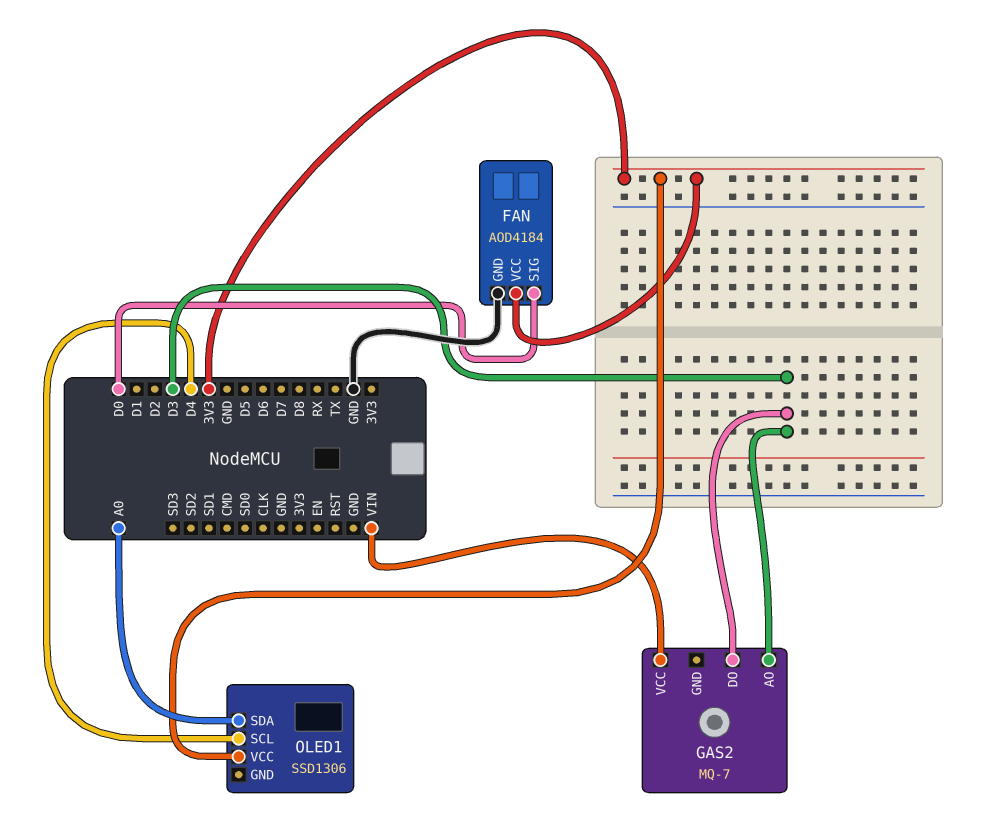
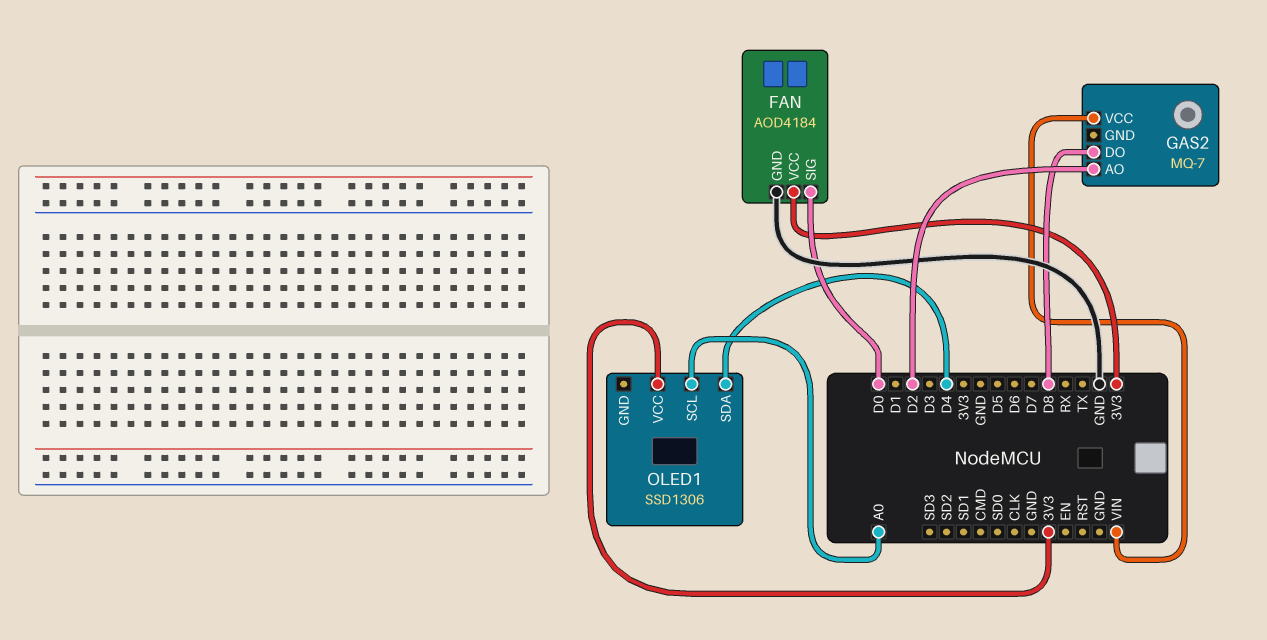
GAS2 pin AO: D3 -> D2
GAS2 pin DO: D3 -> D8
OLED1 pin SCL: D4 -> A0
OLED1 pin SDA: A0 -> D4

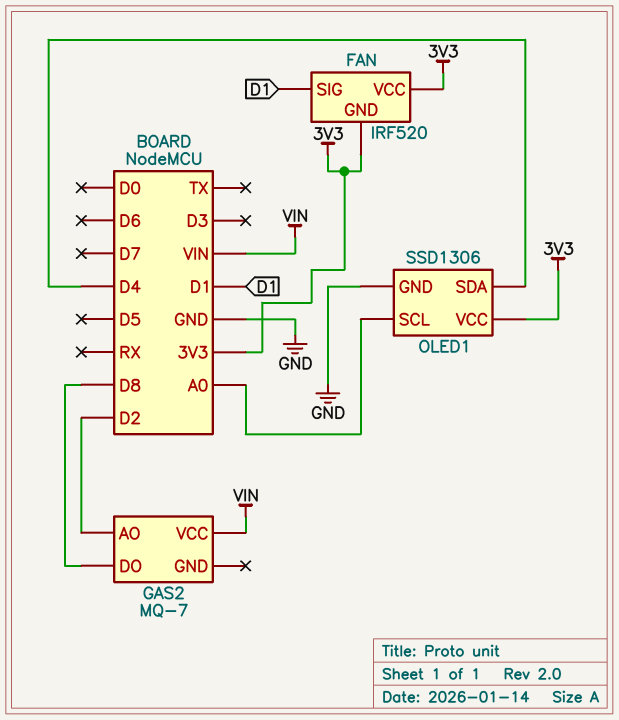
FAN: AOD4184 -> IRF520
FAN pin GND: GND -> 3V3
FAN pin SIG: D0 -> D1
OLED1 pin GND: none -> GND

